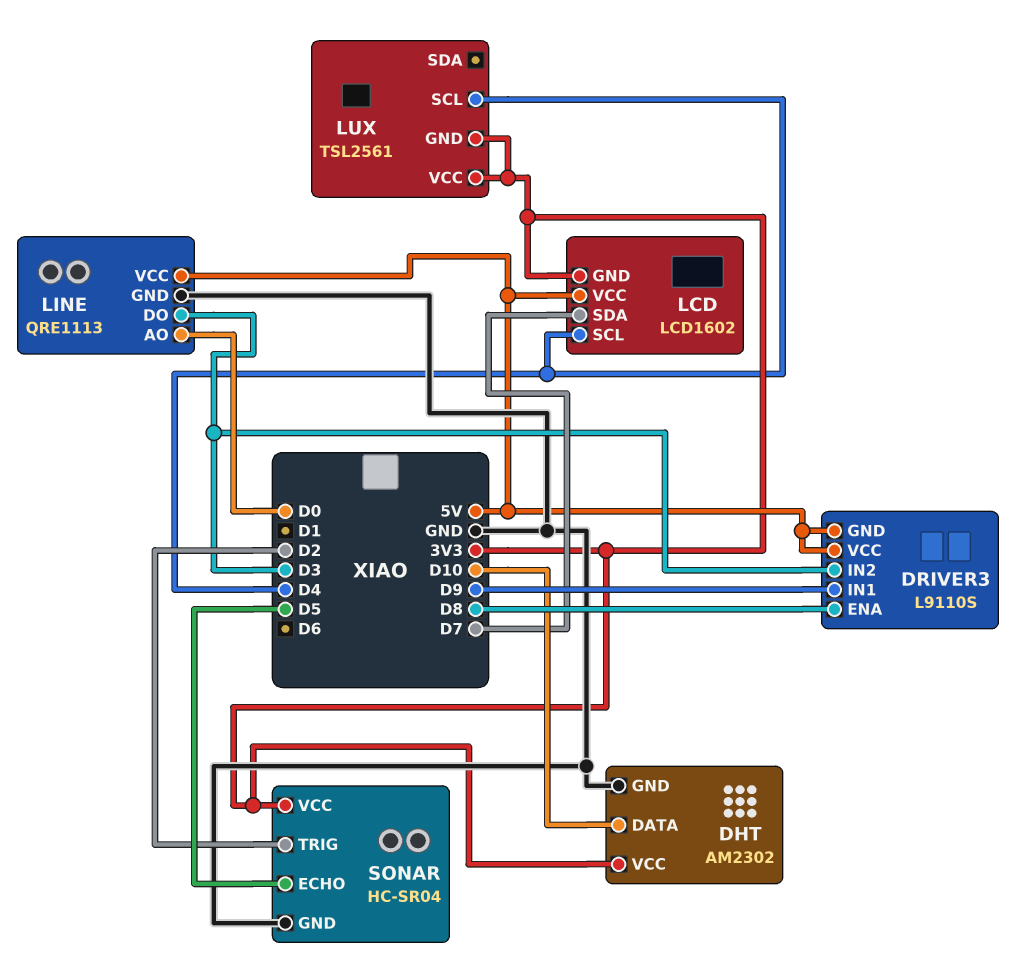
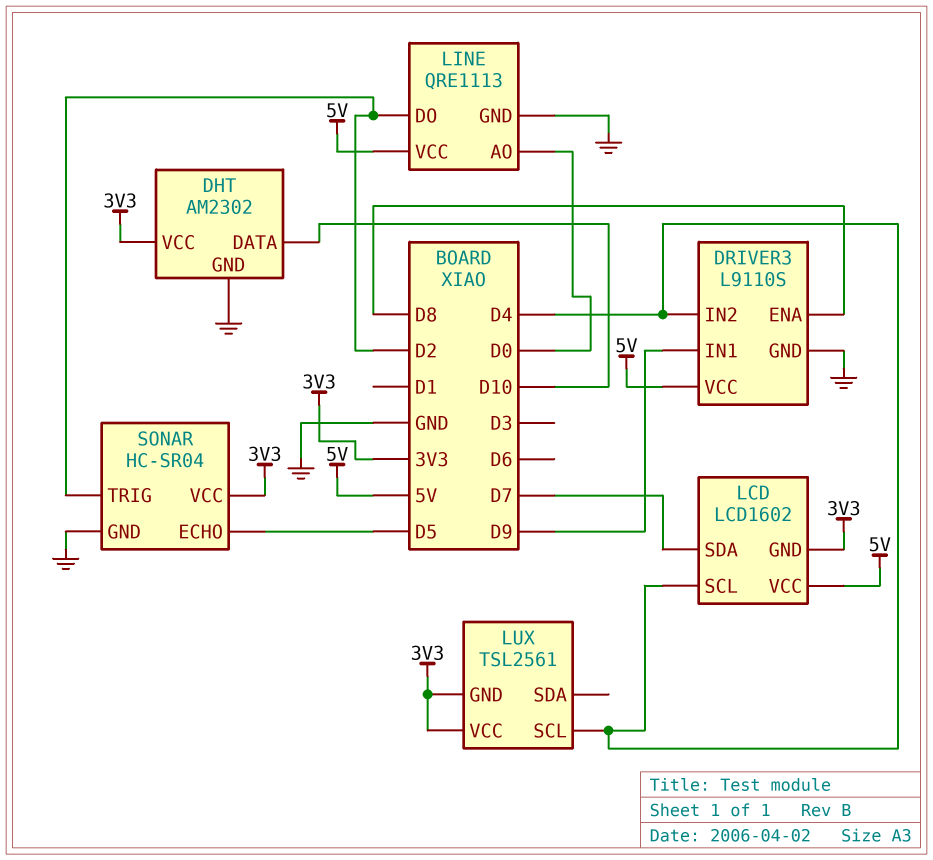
DRIVER3 pin GND: 5V -> GND
DRIVER3 pin IN2: D3 -> D4
LINE pin DO: D3 -> D2

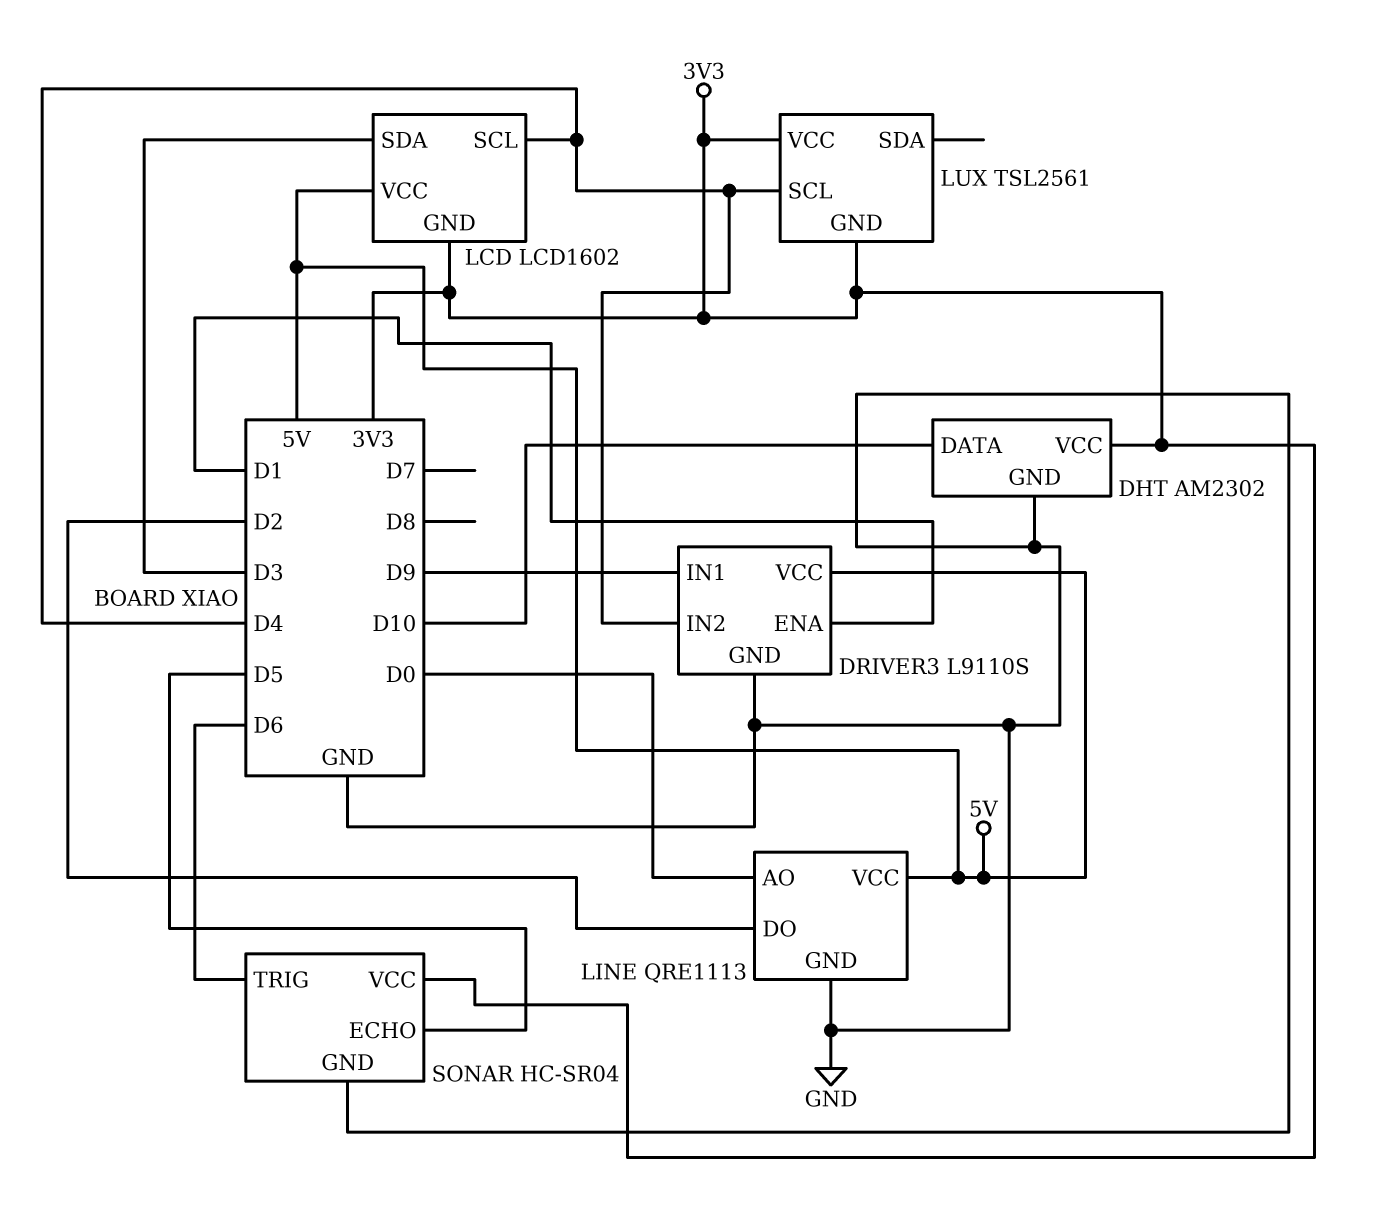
DRIVER3 pin ENA: D8 -> D1
LCD pin SDA: D7 -> D3
SONAR pin TRIG: D2 -> D6

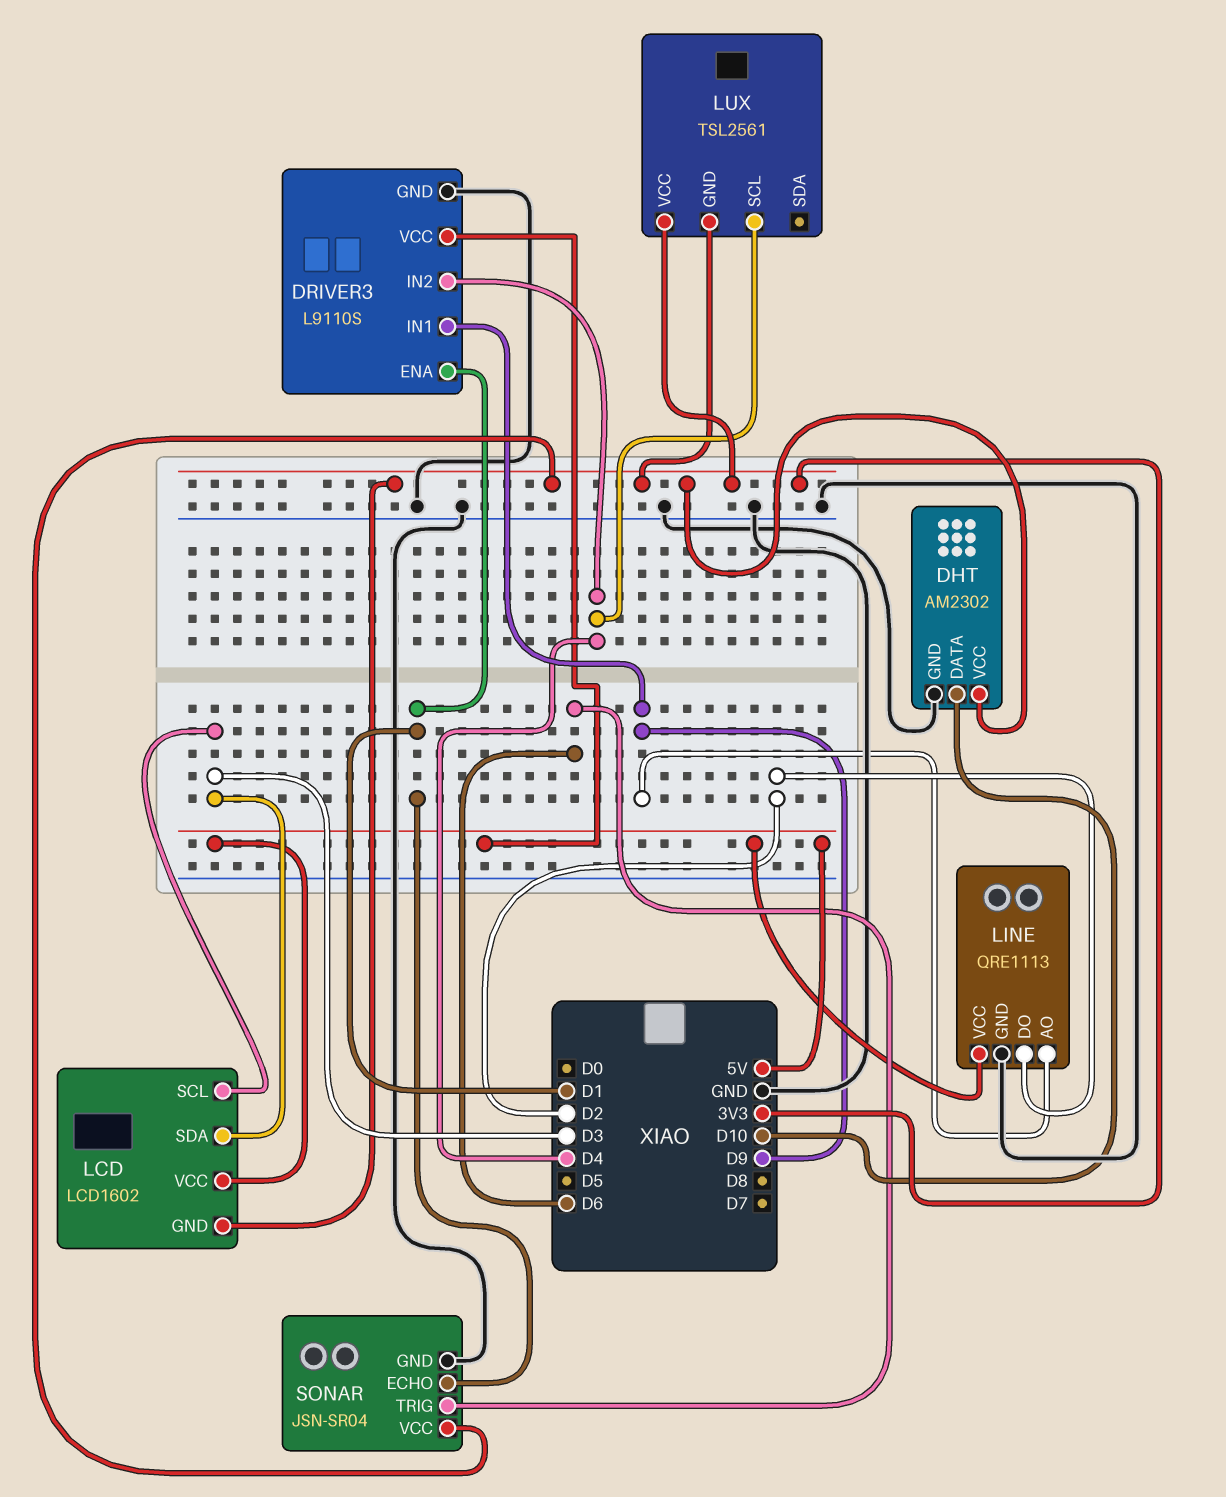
LCD pin SCL: D4 -> D3
LINE pin AO: D0 -> D9
SONAR: HC-SR04 -> JSN-SR04
SONAR pin ECHO: D5 -> D1

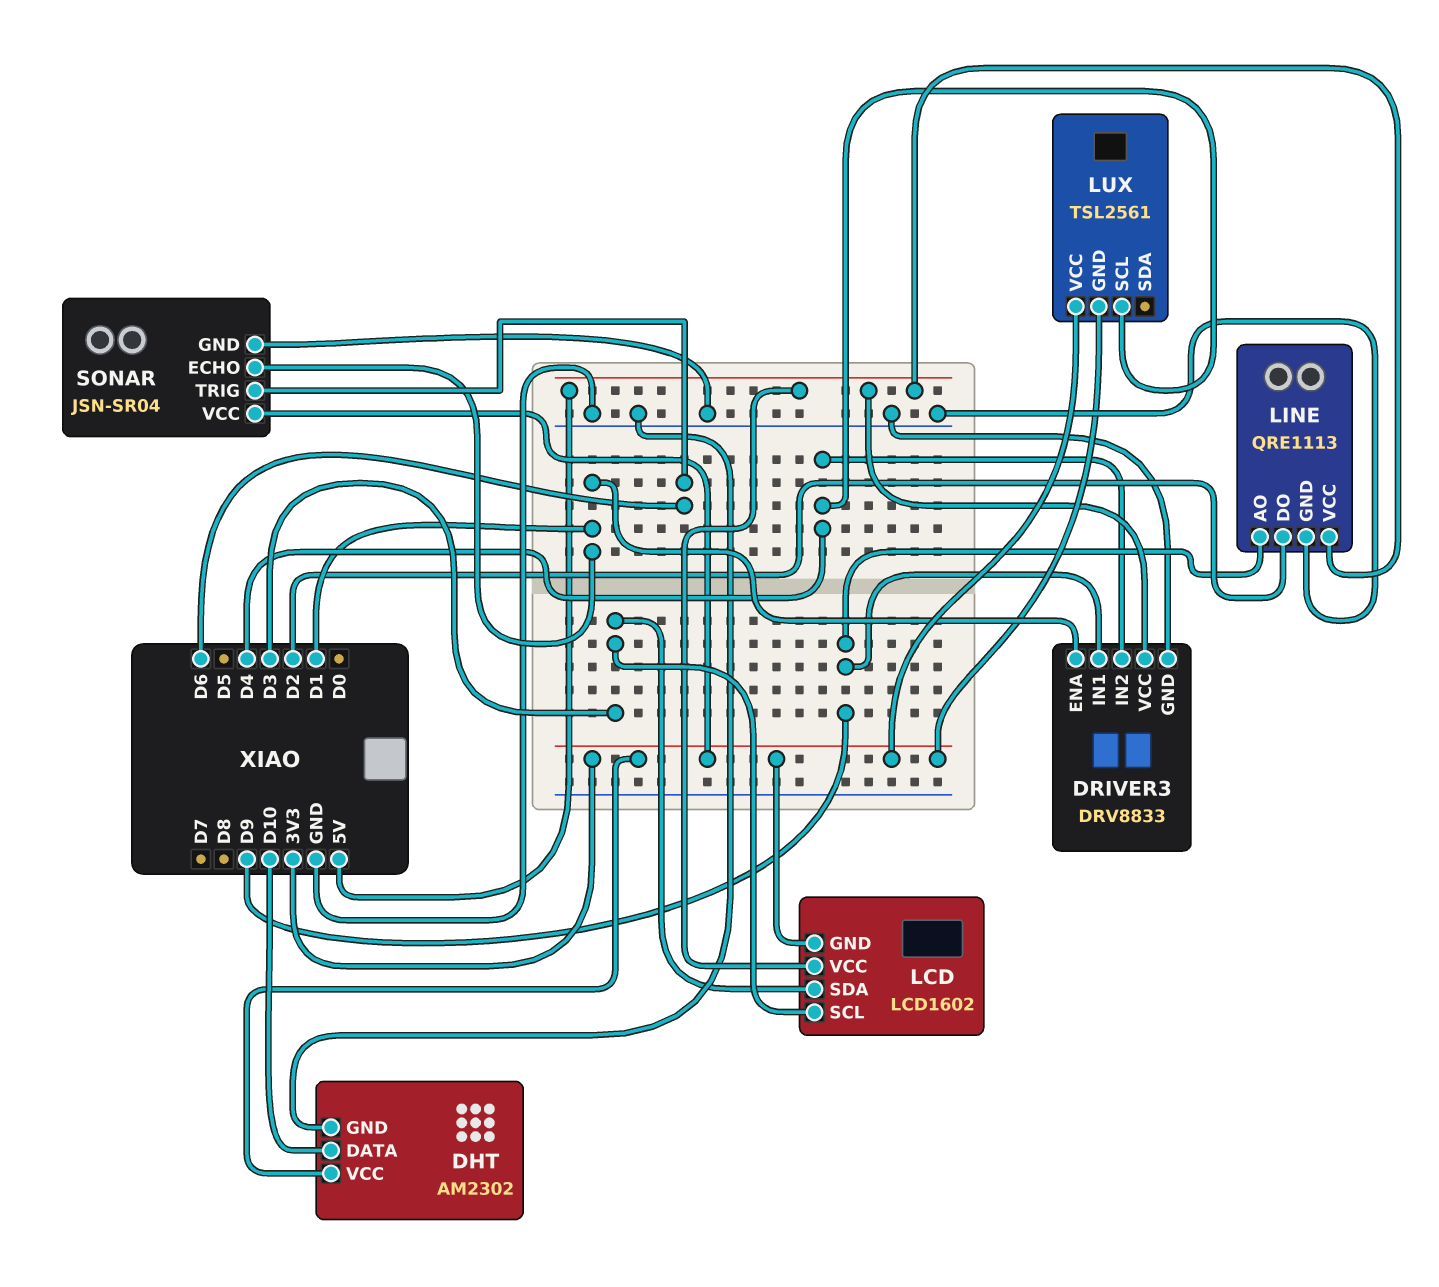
DRIVER3: L9110S -> DRV8833

